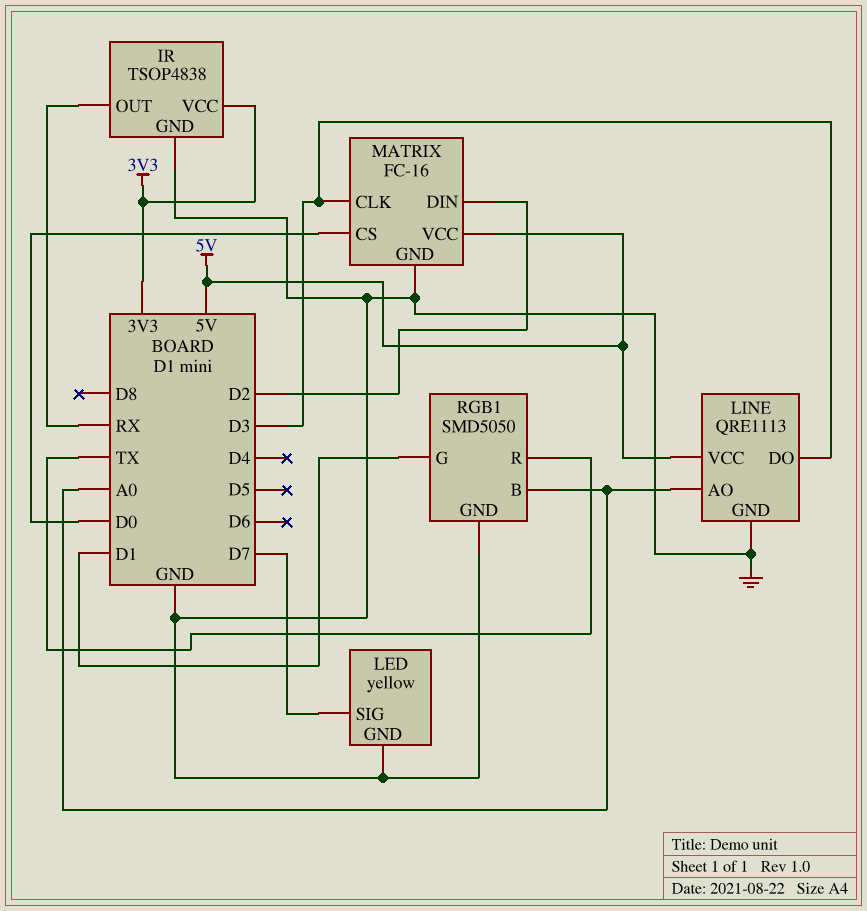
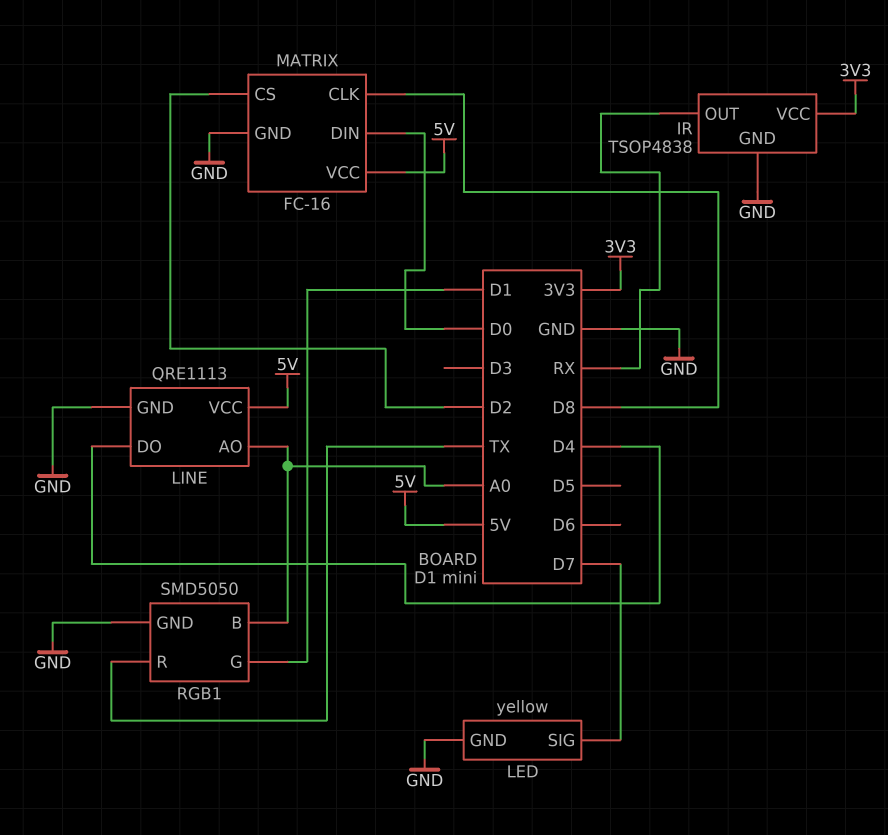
LINE pin DO: D3 -> D4
MATRIX pin CLK: D3 -> D8
MATRIX pin CS: D0 -> D2
MATRIX pin DIN: D2 -> D0

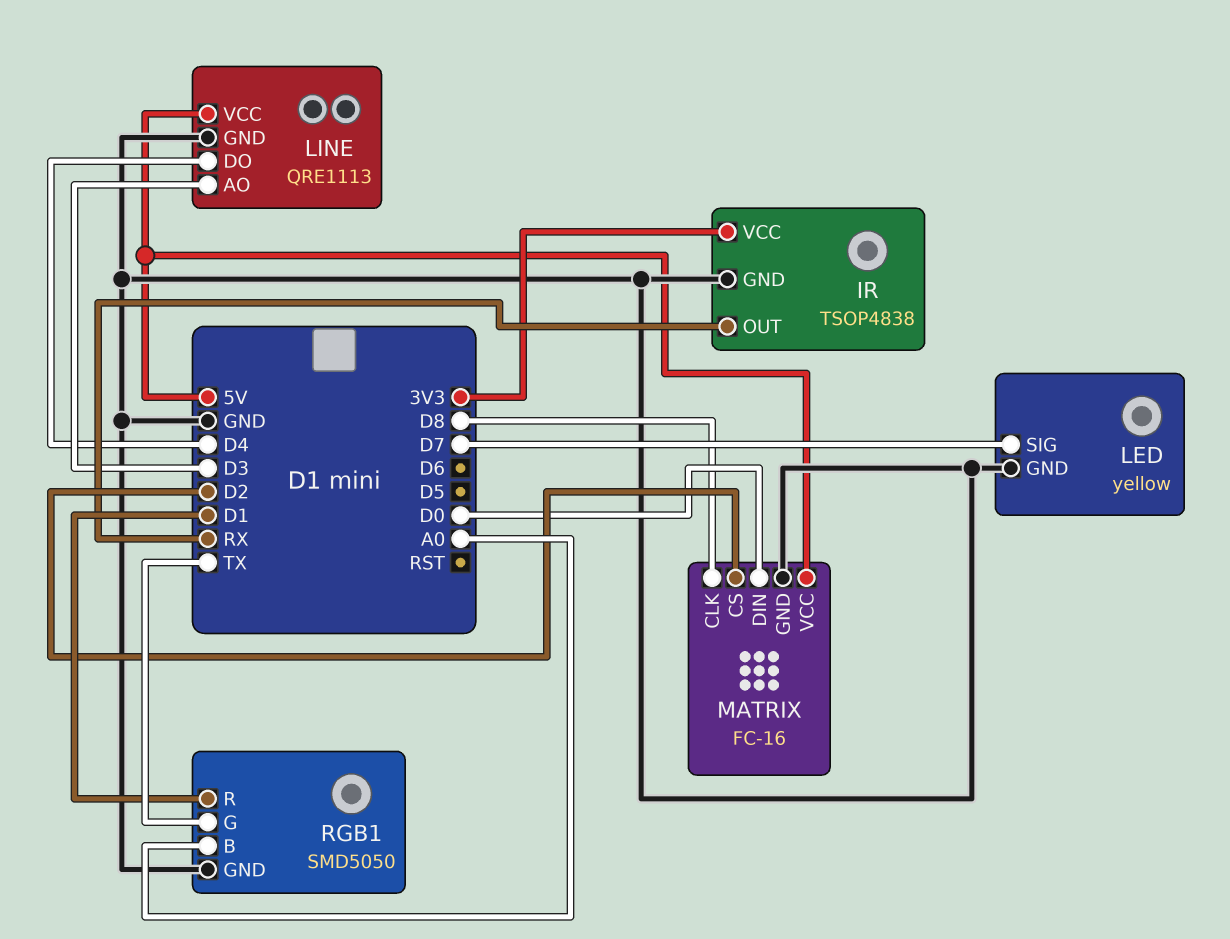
LINE pin AO: A0 -> D3
RGB1 pin G: D1 -> TX
RGB1 pin R: TX -> D1

